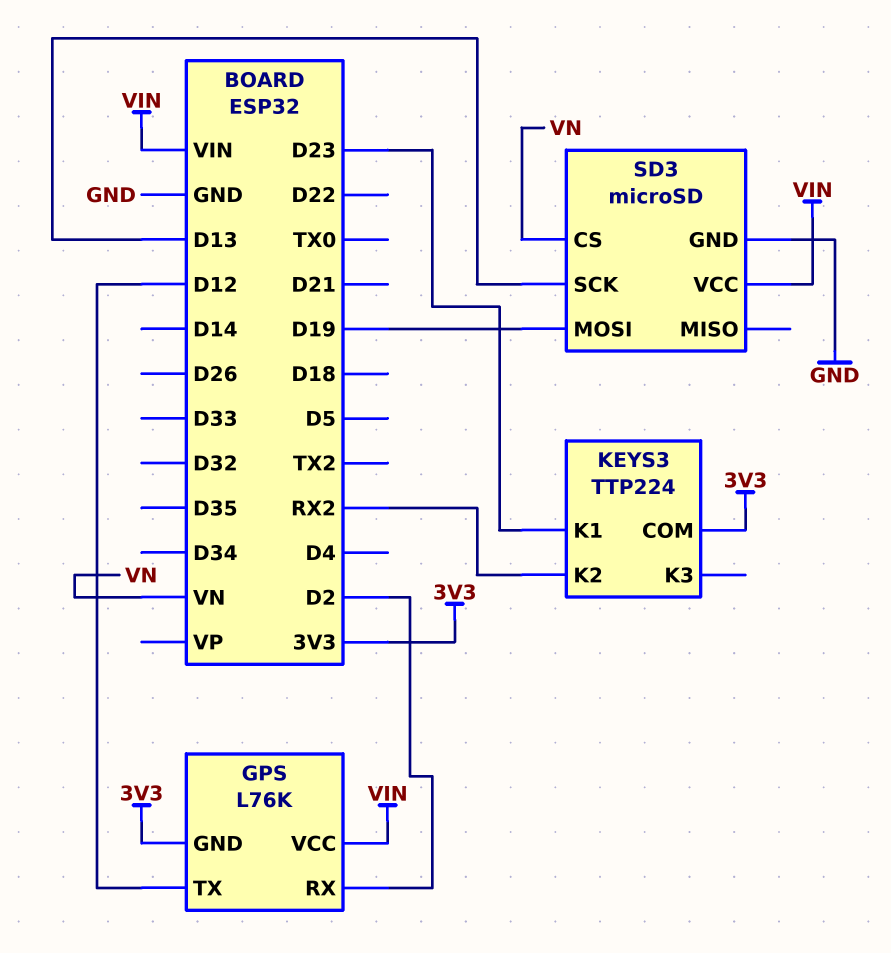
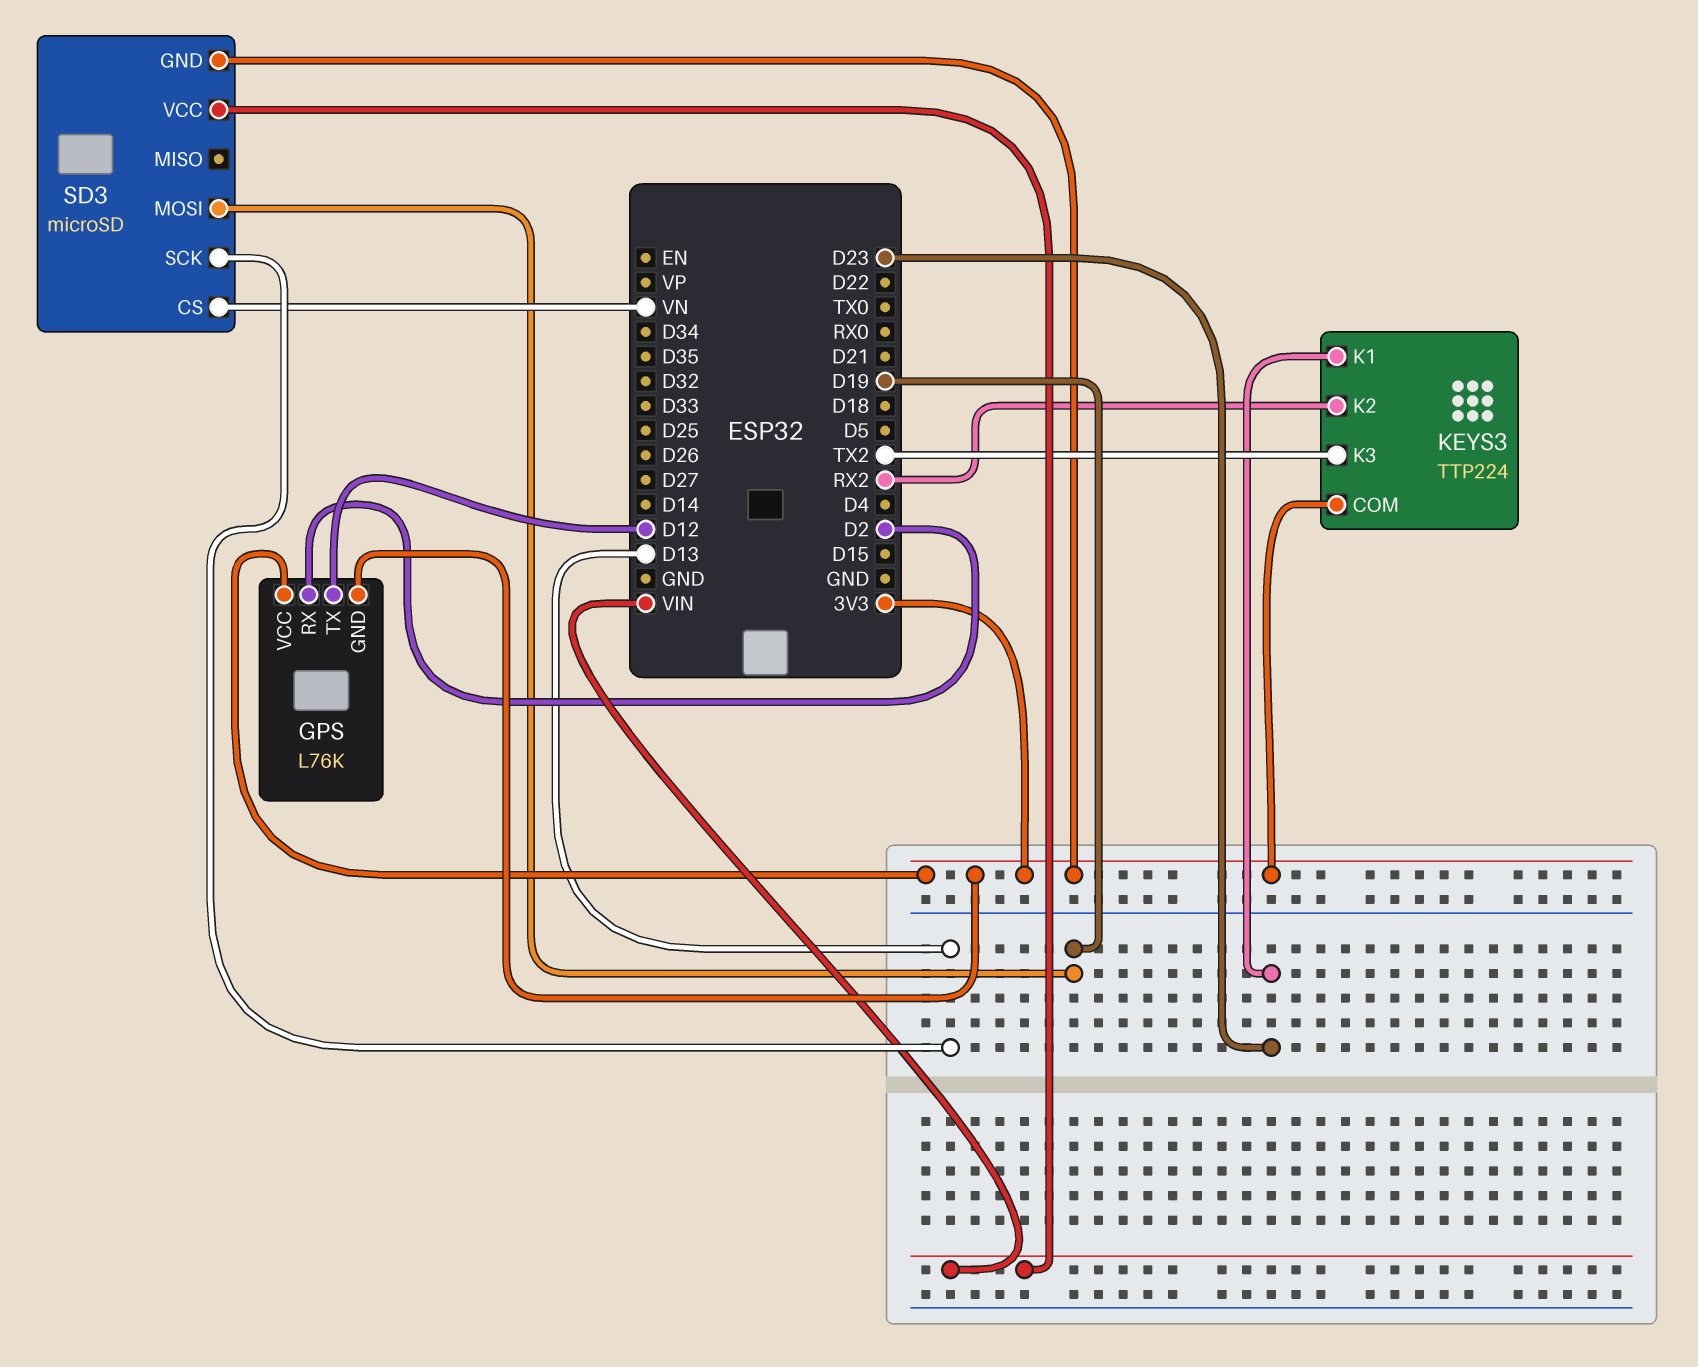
GPS pin VCC: VIN -> 3V3
KEYS3 pin K3: none -> TX2
SD3 pin GND: GND -> 3V3

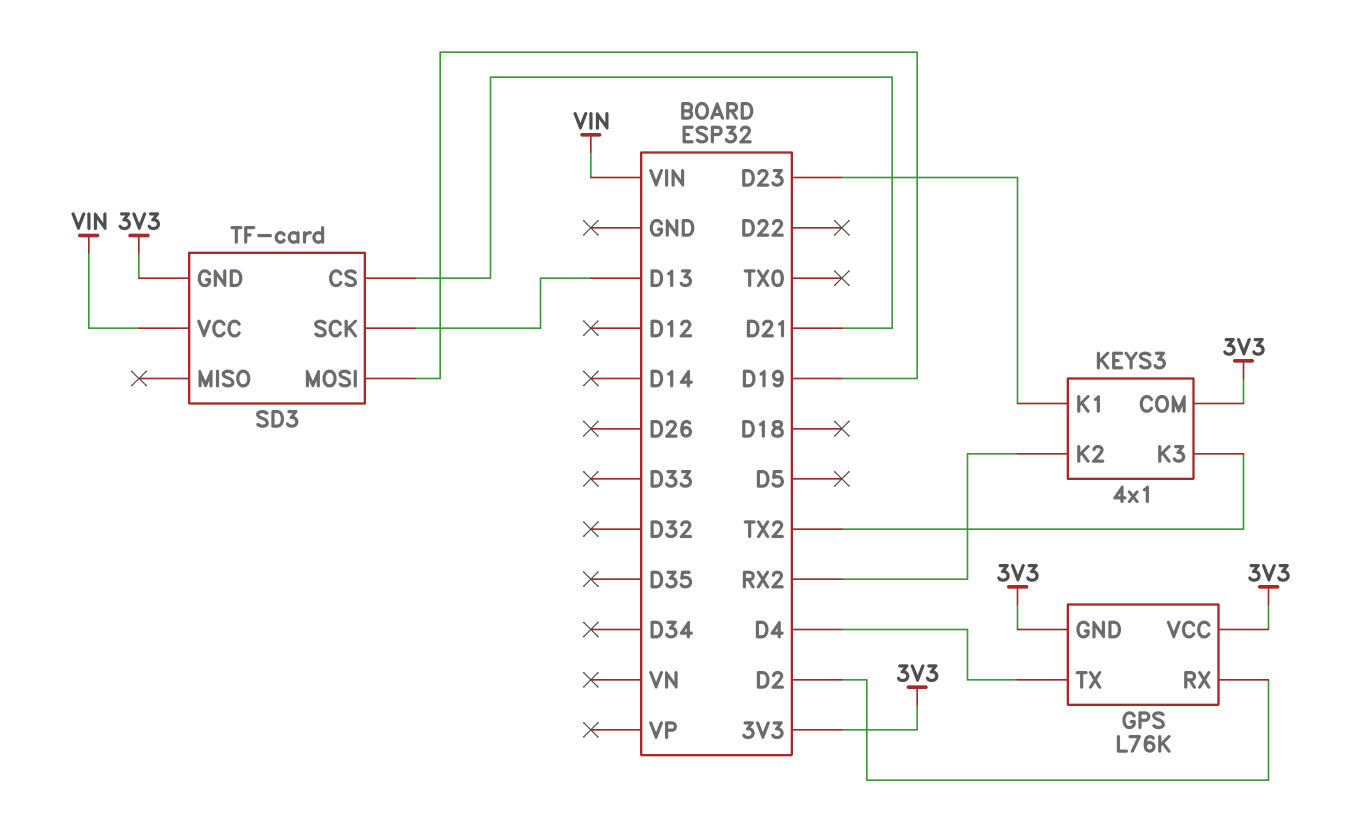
GPS pin TX: D12 -> D4
KEYS3: TTP224 -> 4x1
SD3: microSD -> TF-card
SD3 pin CS: VN -> D21

